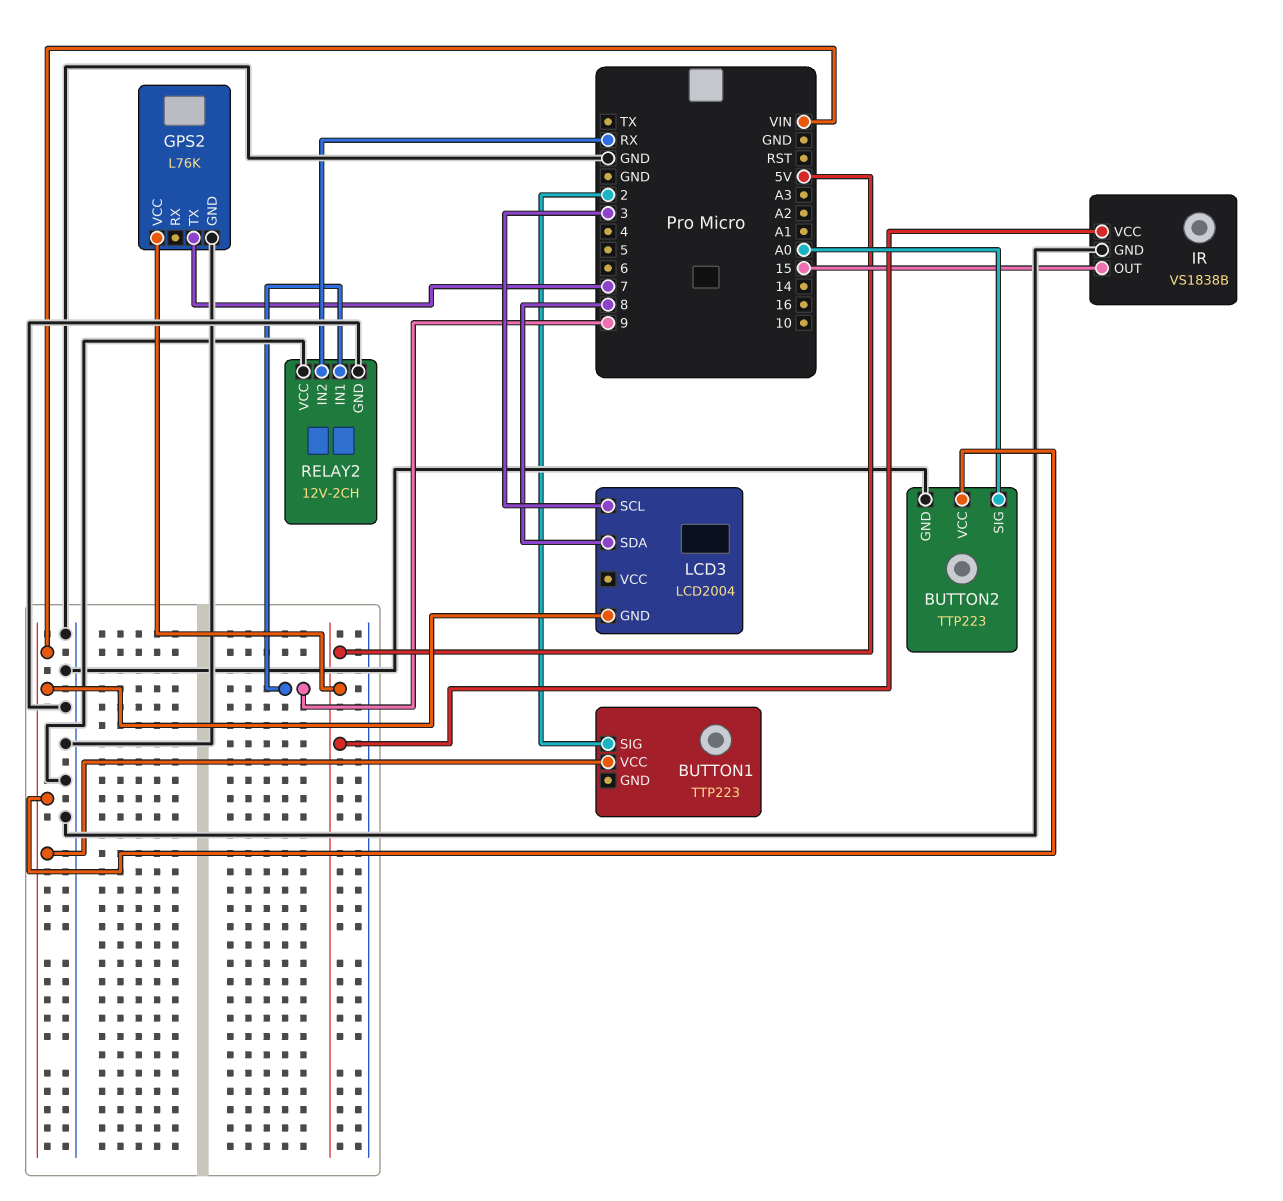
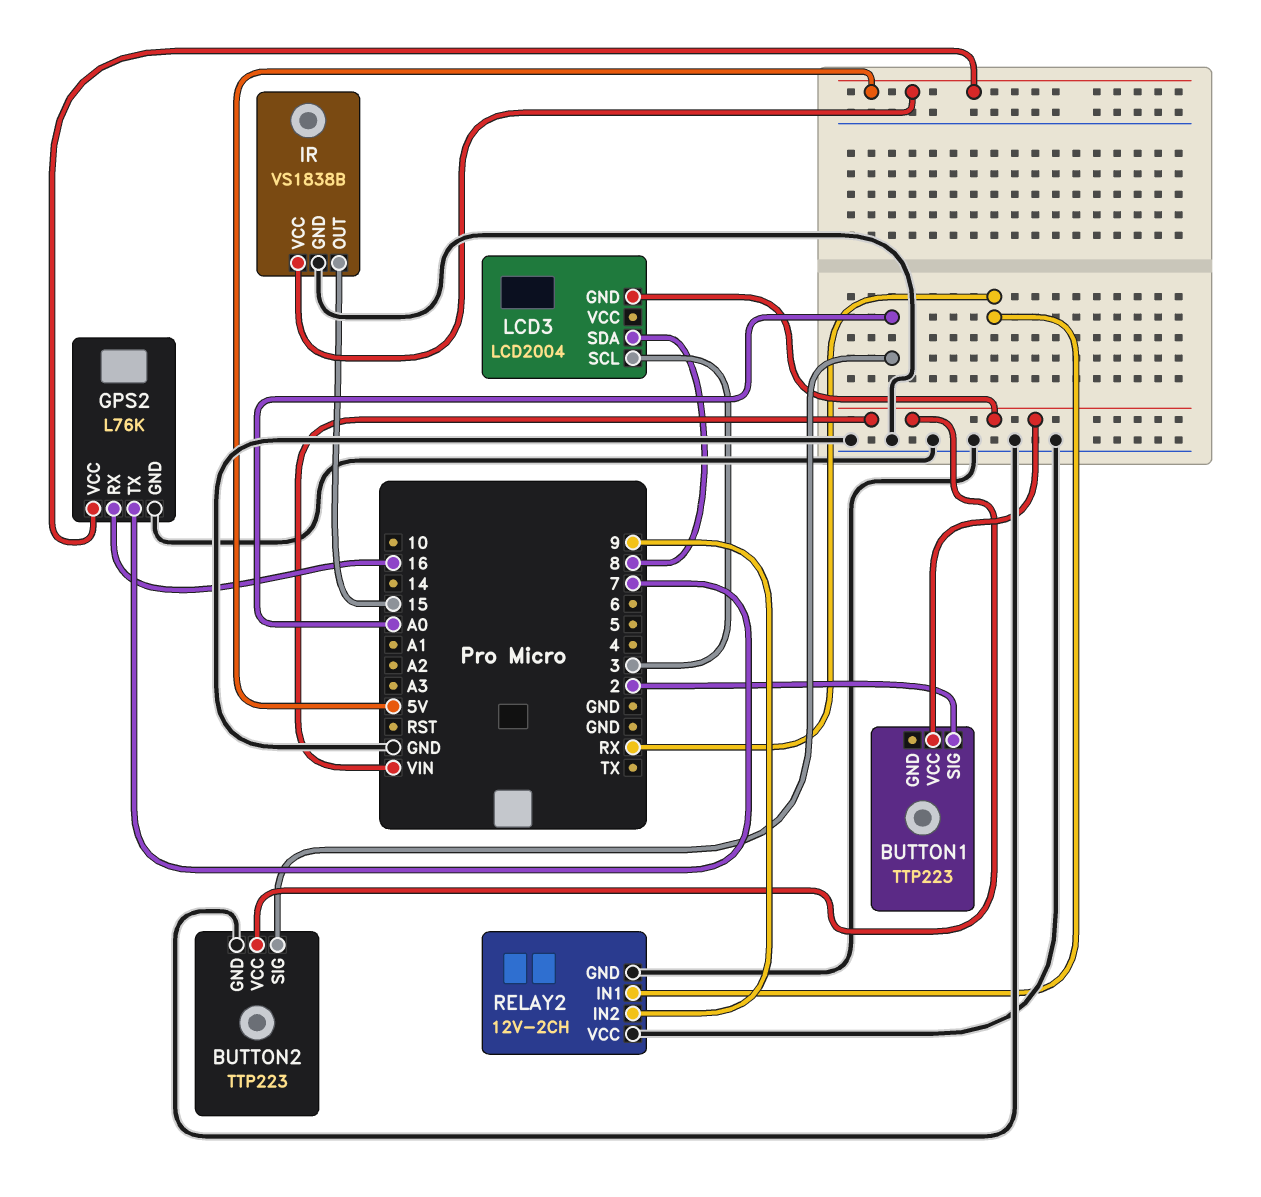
GPS2 pin RX: none -> 16
RELAY2 pin IN1: 9 -> RX
RELAY2 pin IN2: RX -> 9

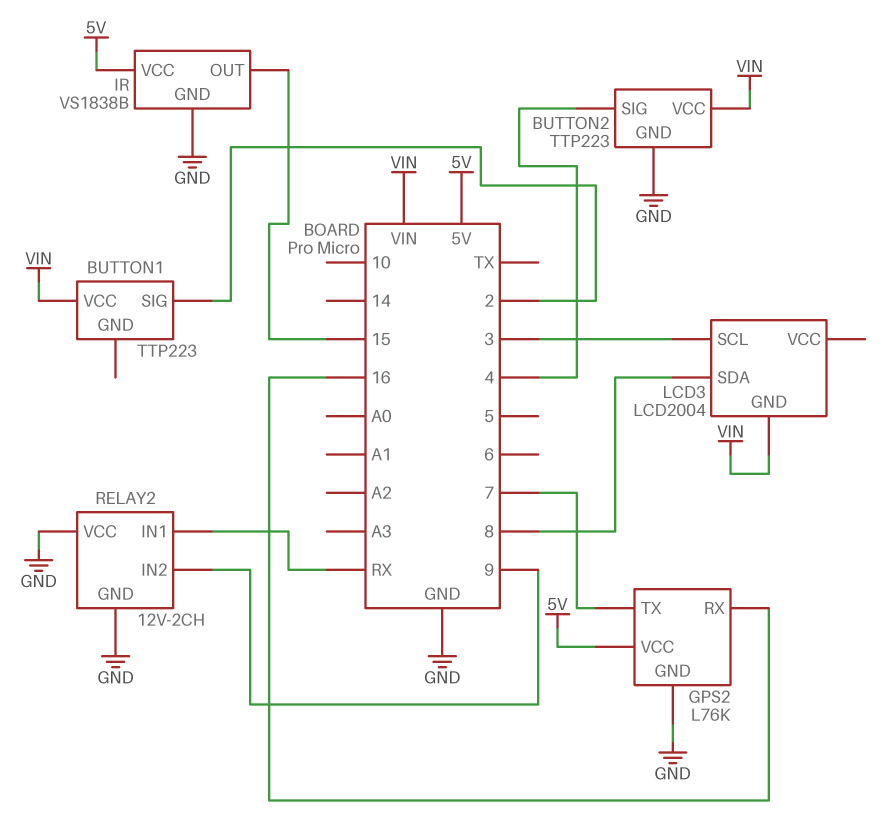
BUTTON2 pin SIG: A0 -> 4

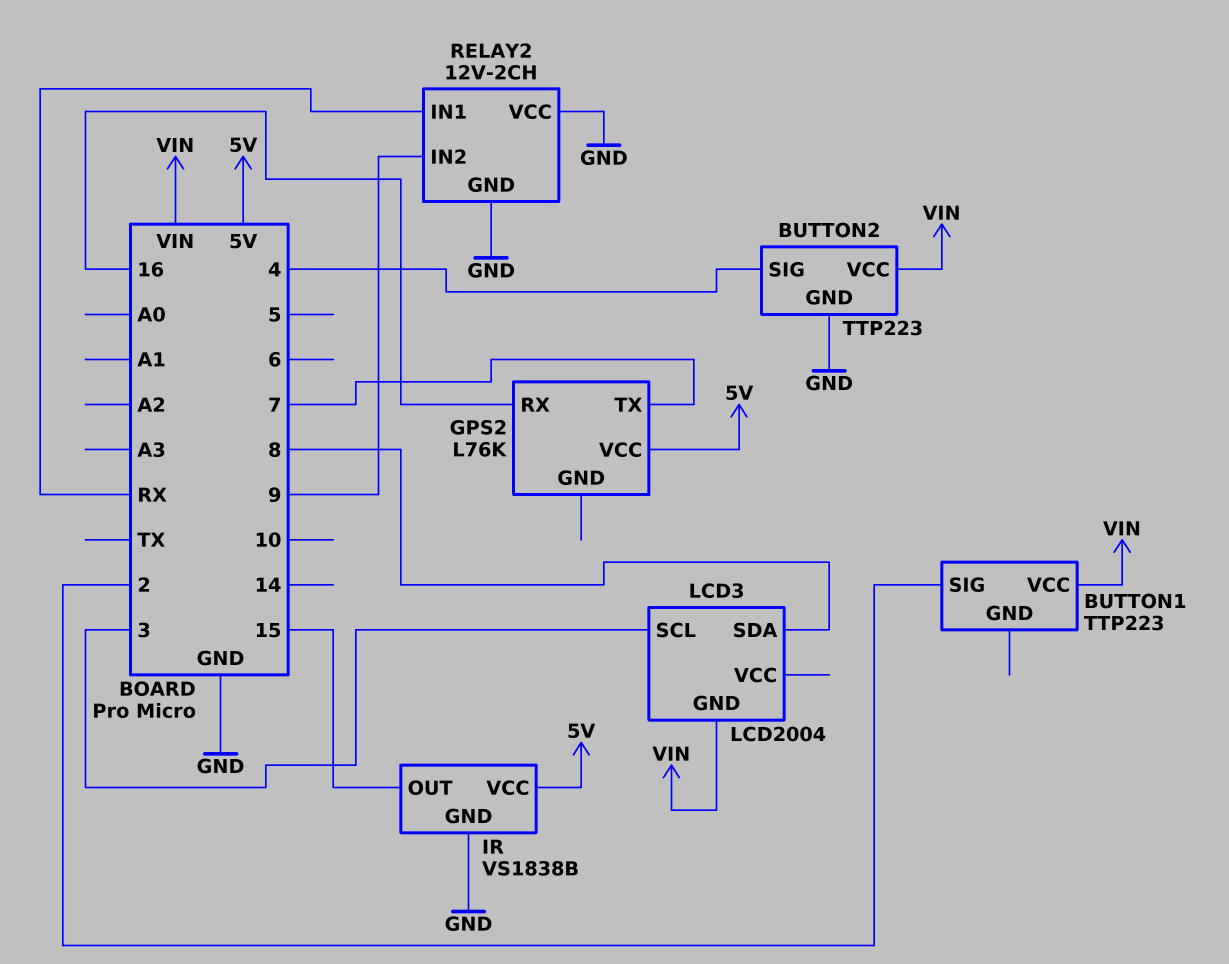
GPS2 pin GND: GND -> none

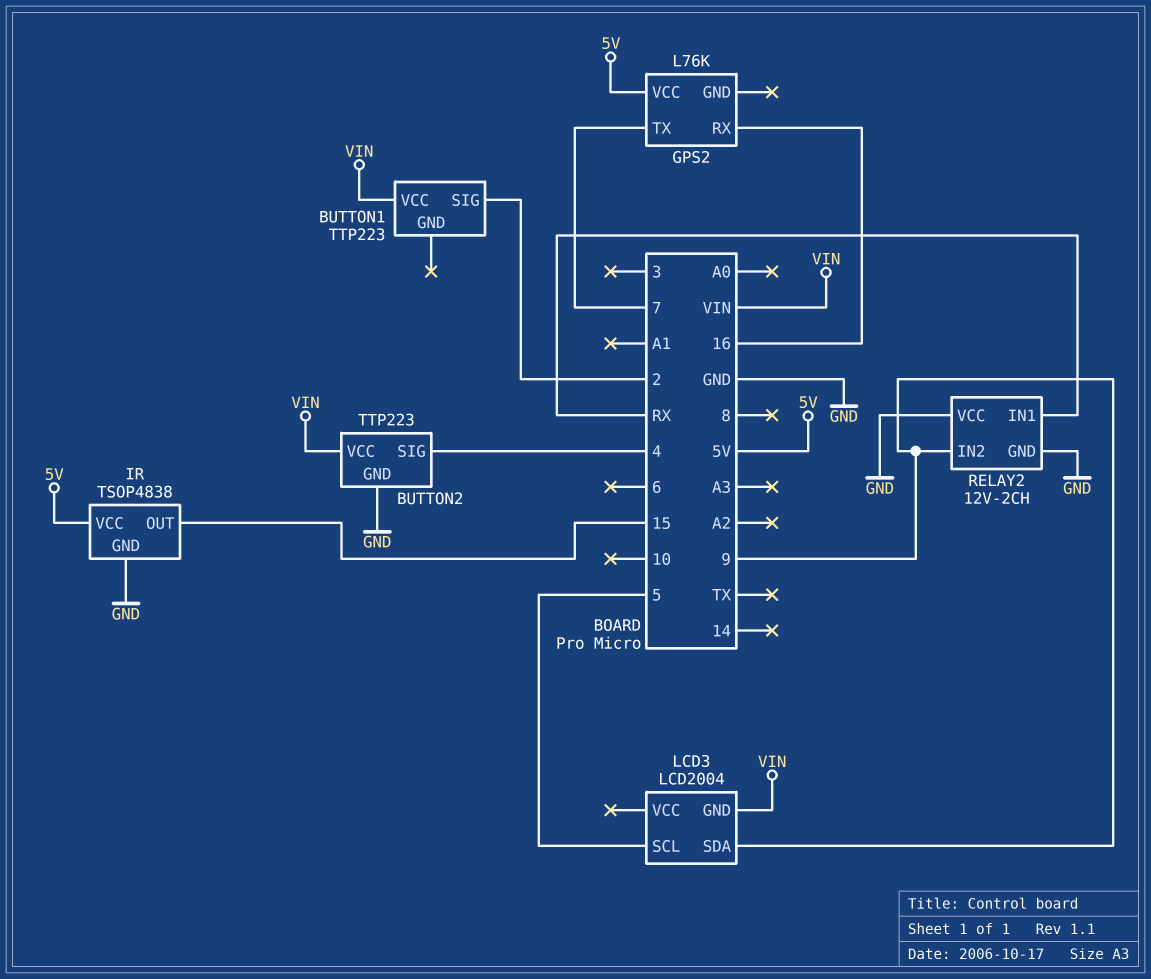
IR: VS1838B -> TSOP4838
LCD3 pin SCL: 3 -> 5
LCD3 pin SDA: 8 -> 9

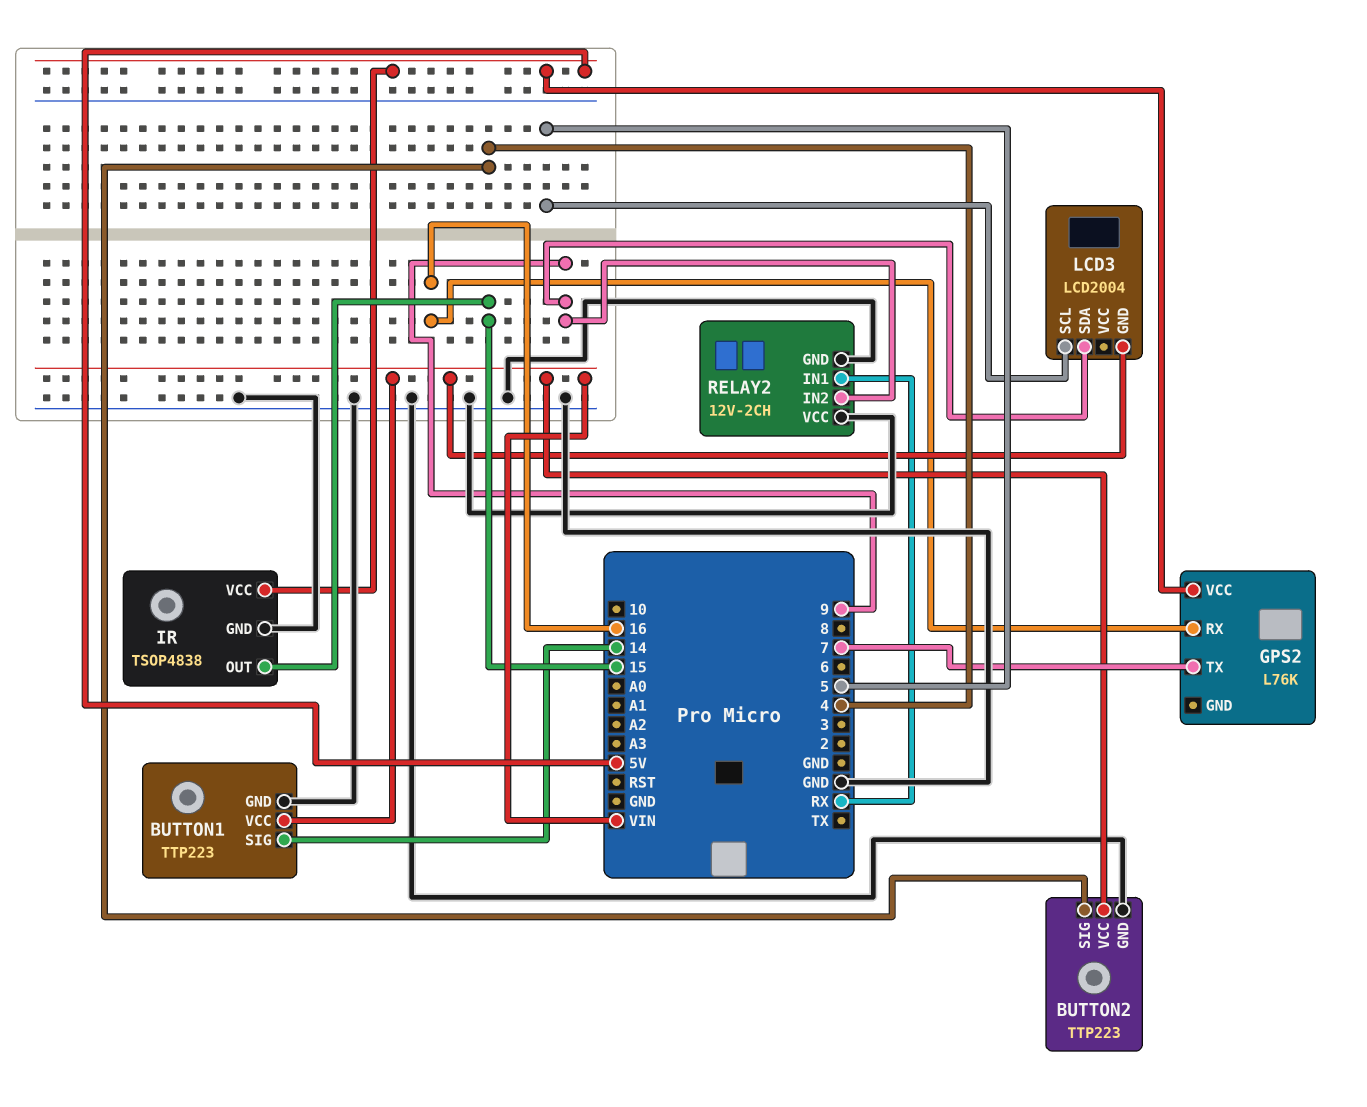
BUTTON1 pin GND: none -> GND
BUTTON1 pin SIG: 2 -> 14

